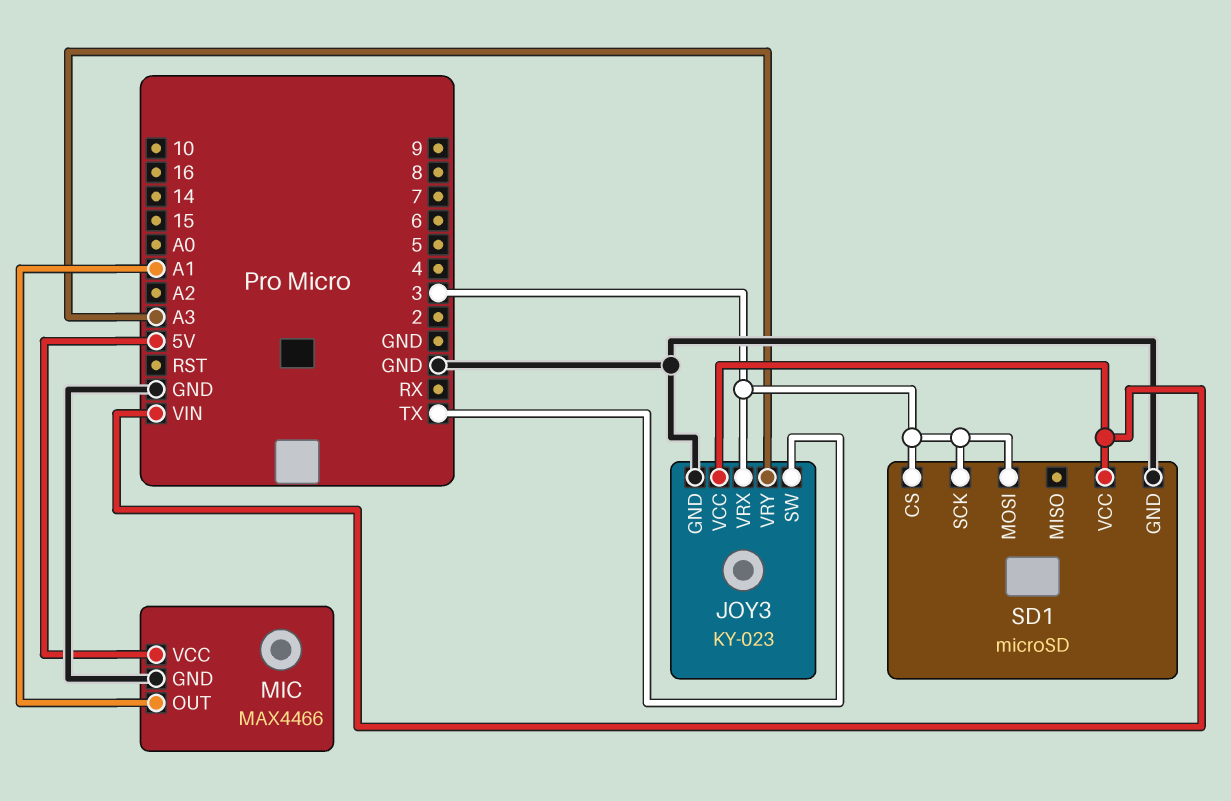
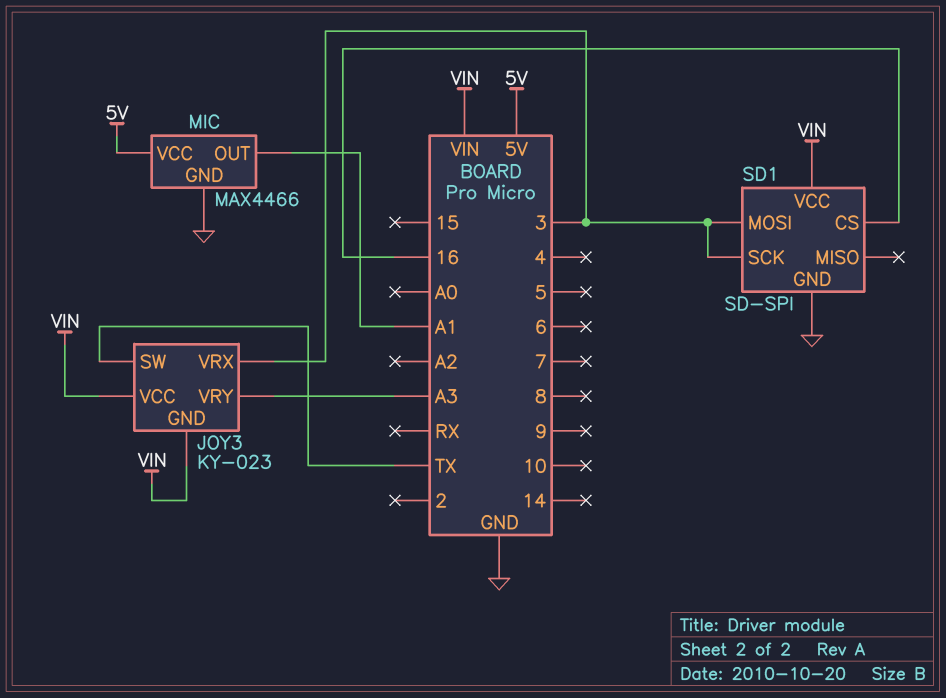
JOY3 pin GND: GND -> VIN
SD1: microSD -> SD-SPI
SD1 pin CS: 3 -> 16

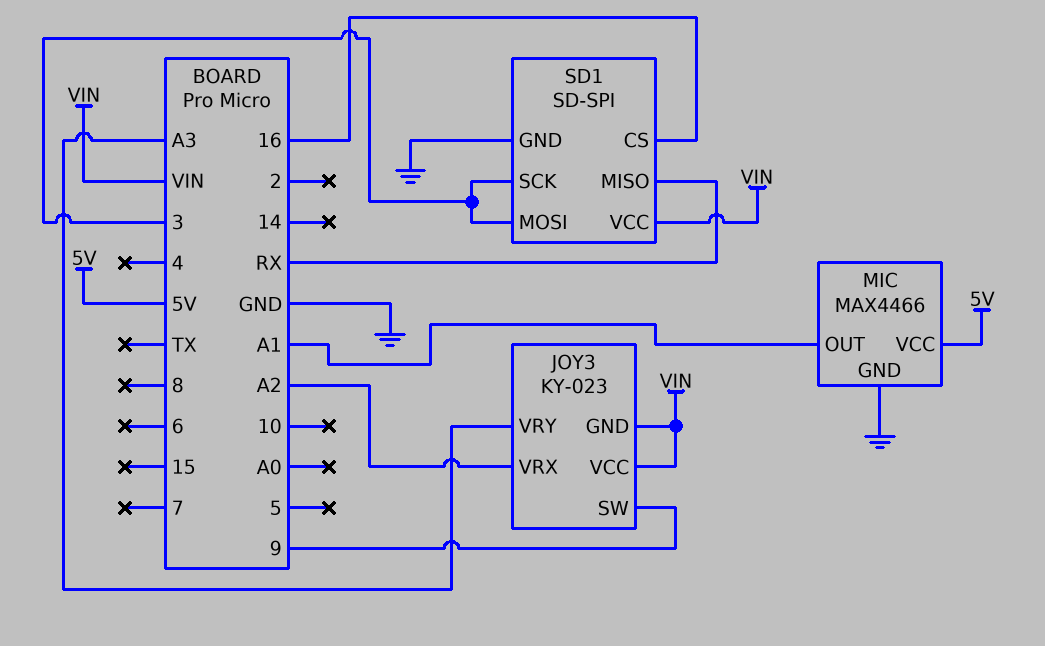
JOY3 pin SW: TX -> 9
JOY3 pin VRX: 3 -> A2
SD1 pin MISO: none -> RX

